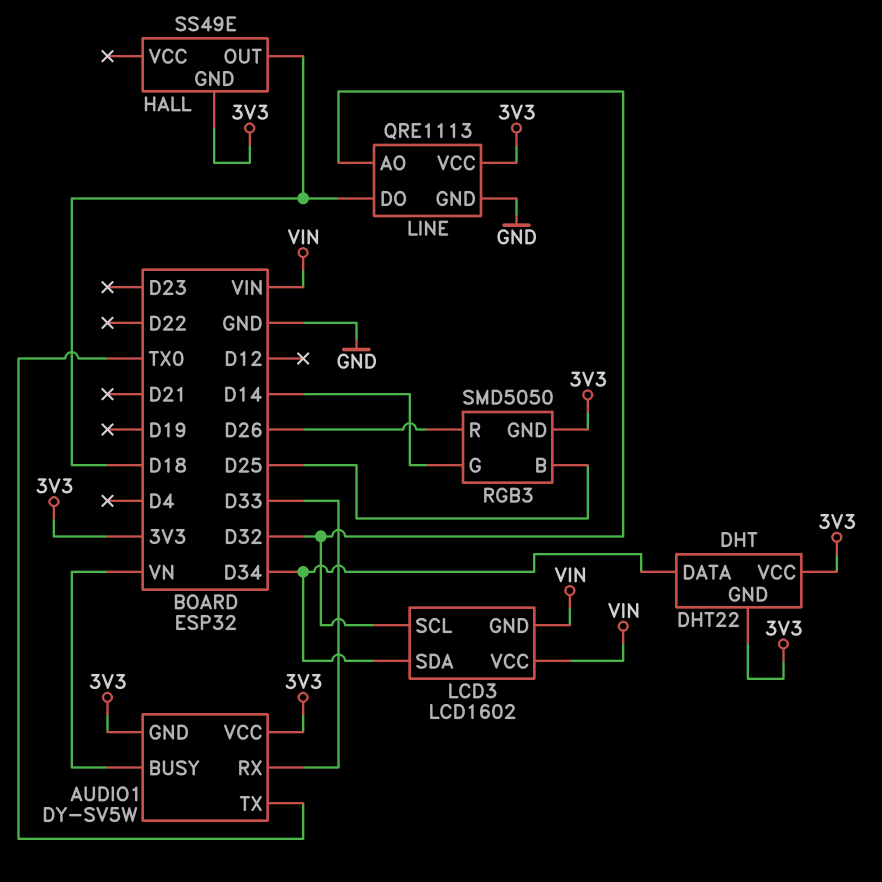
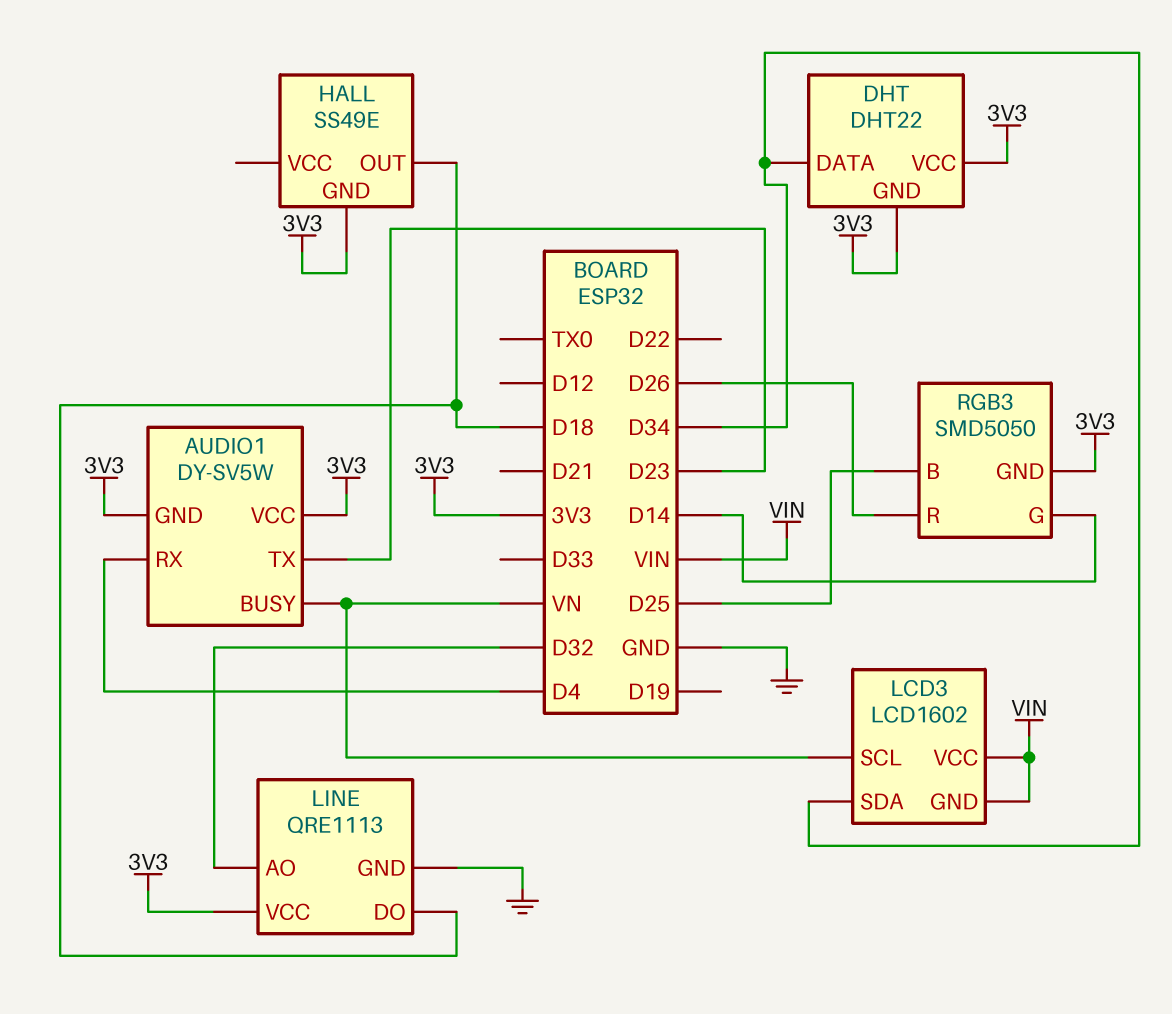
AUDIO1 pin RX: D33 -> D4
AUDIO1 pin TX: TX0 -> D23
LCD3 pin SCL: D32 -> VN

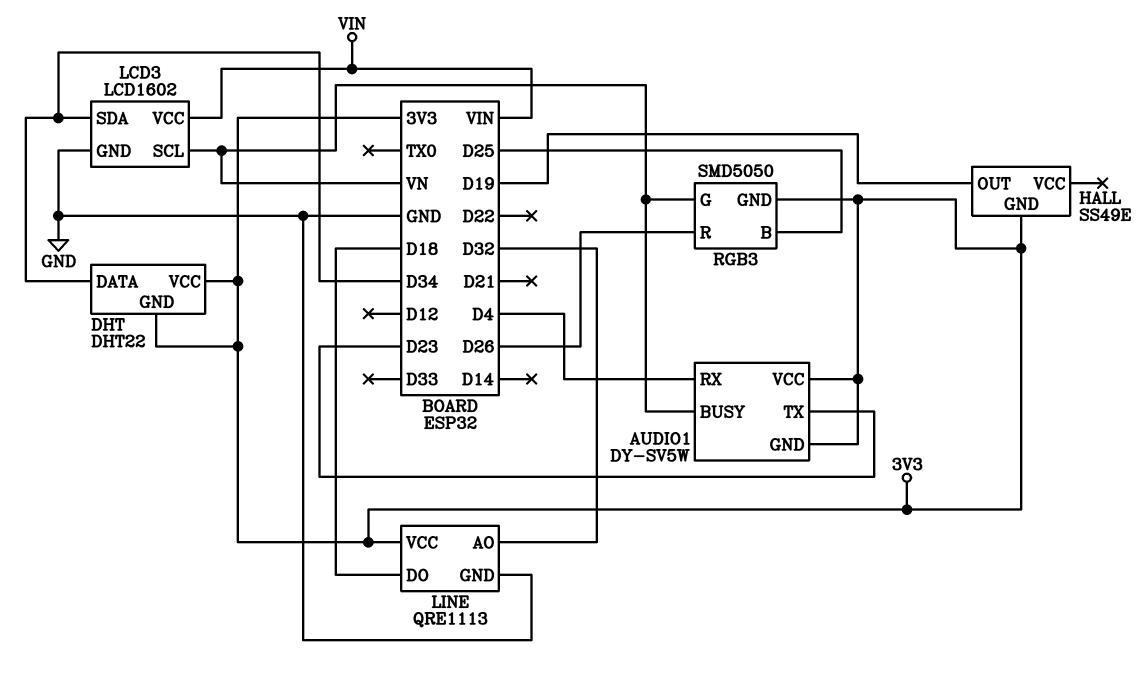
HALL pin OUT: D18 -> D19
LCD3 pin GND: VIN -> GND
RGB3 pin G: D14 -> VN

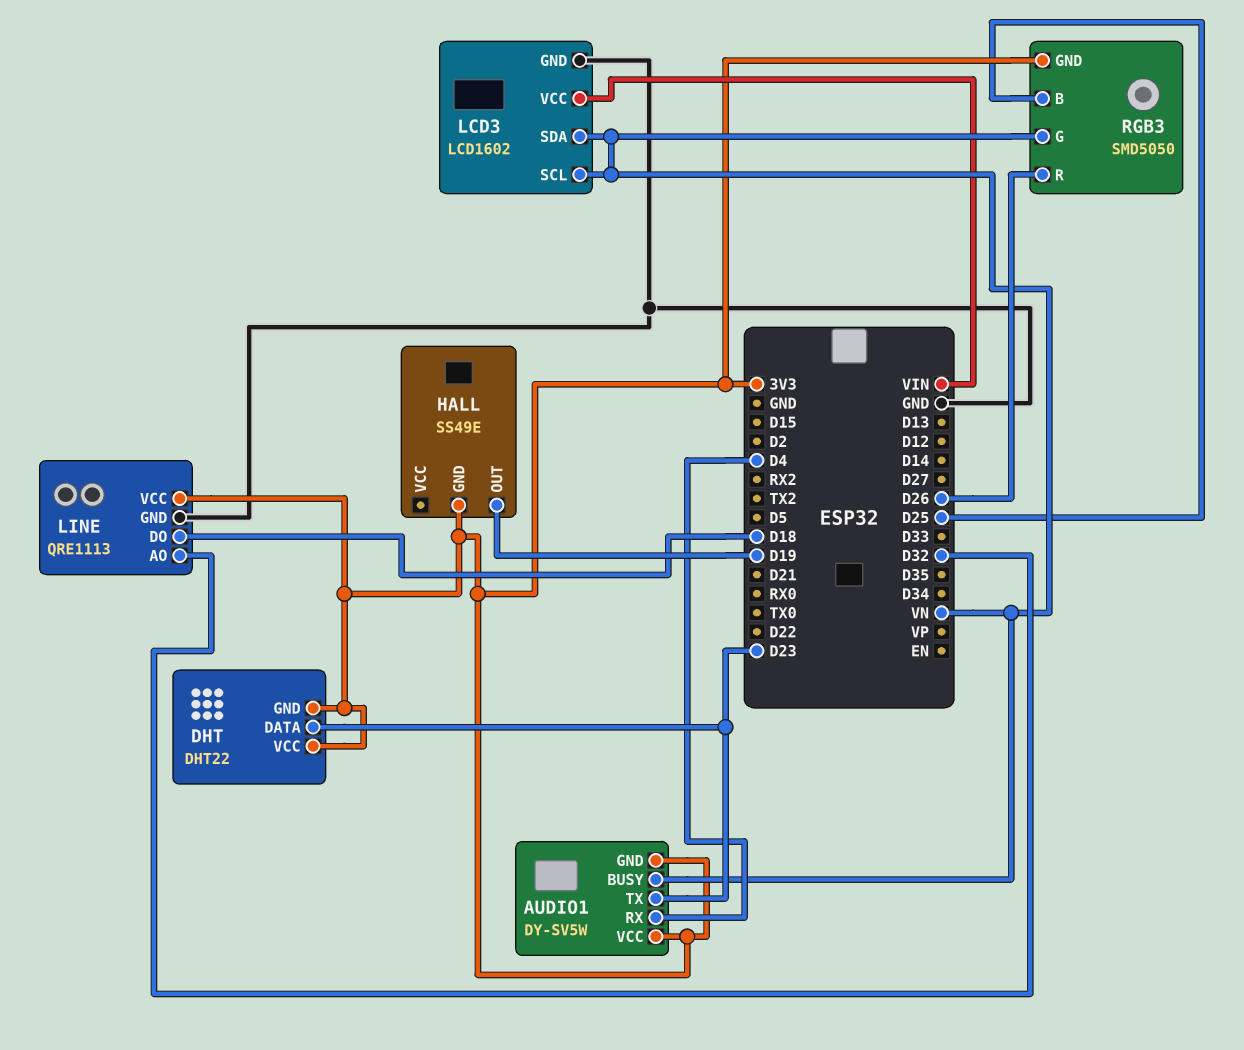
DHT pin DATA: D34 -> D23
LCD3 pin SDA: D34 -> VN

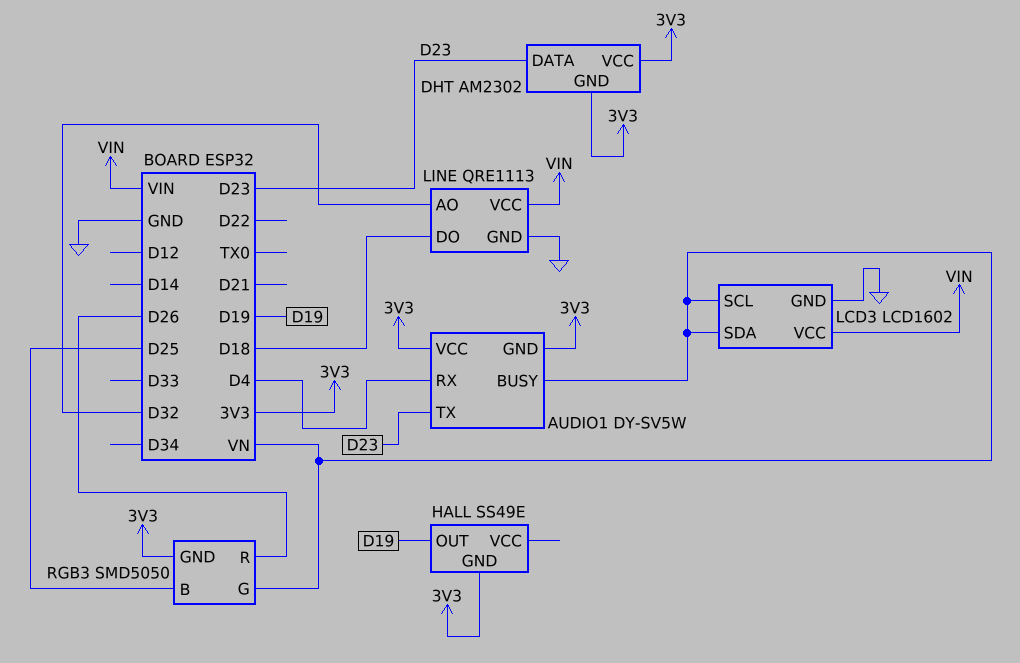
DHT: DHT22 -> AM2302
LINE pin VCC: 3V3 -> VIN

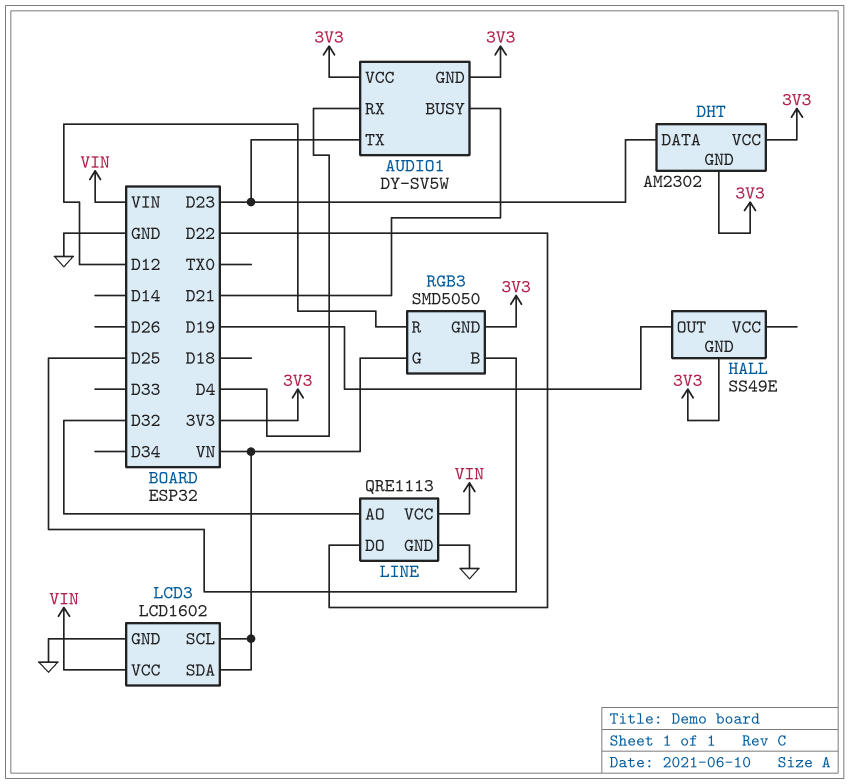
AUDIO1 pin BUSY: VN -> D21
LINE pin DO: D18 -> D22
RGB3 pin R: D26 -> D12

